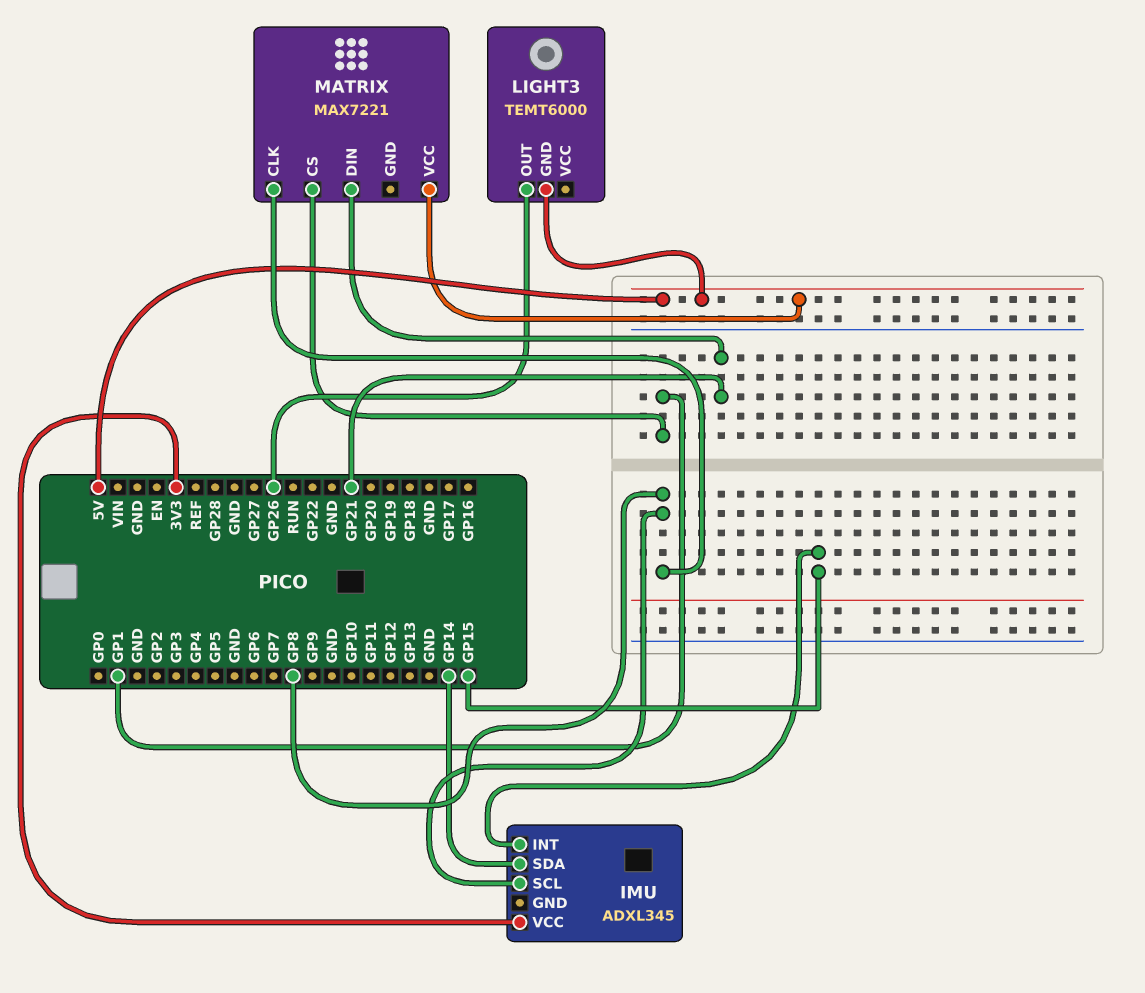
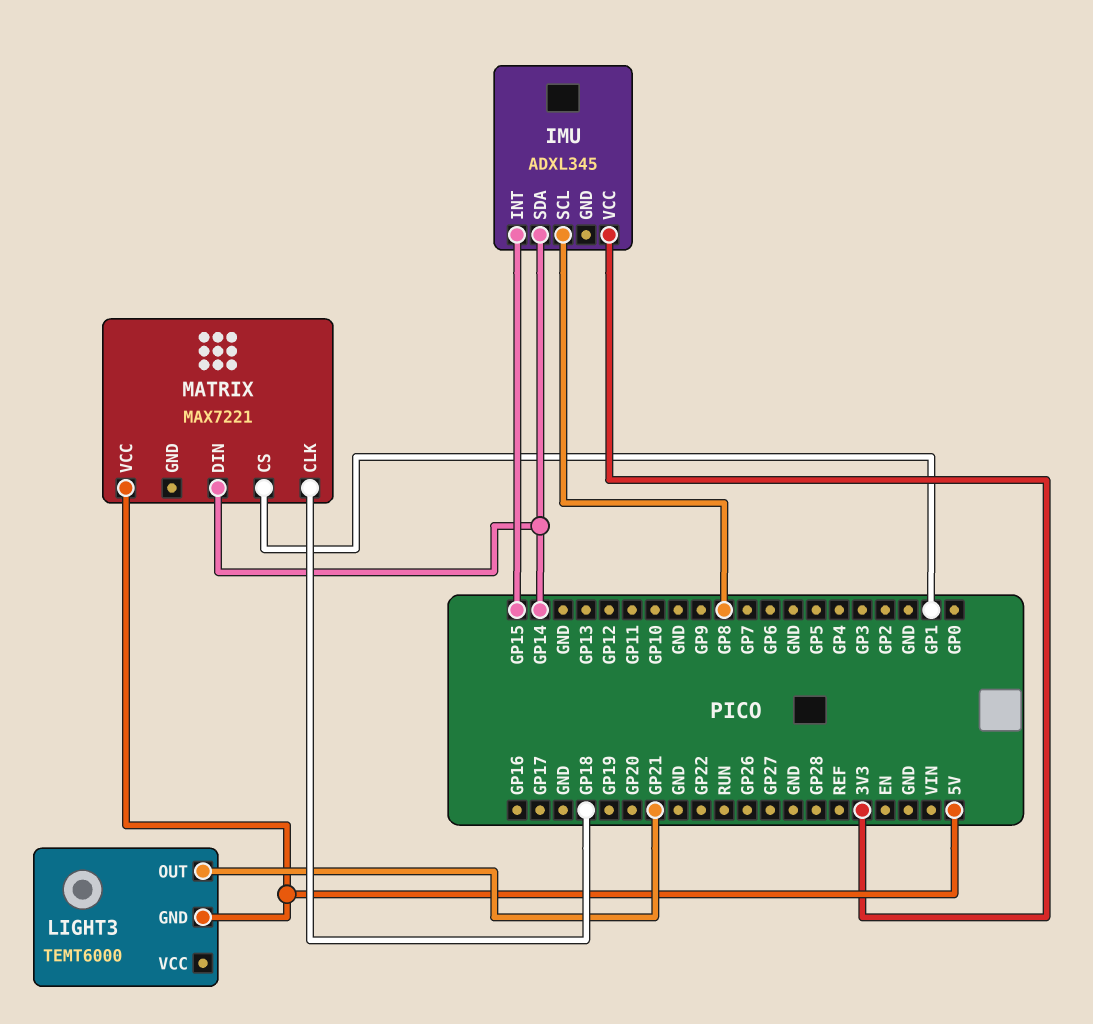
LIGHT3 pin OUT: GP26 -> GP21
MATRIX pin CLK: GP8 -> GP18
MATRIX pin DIN: GP21 -> GP14

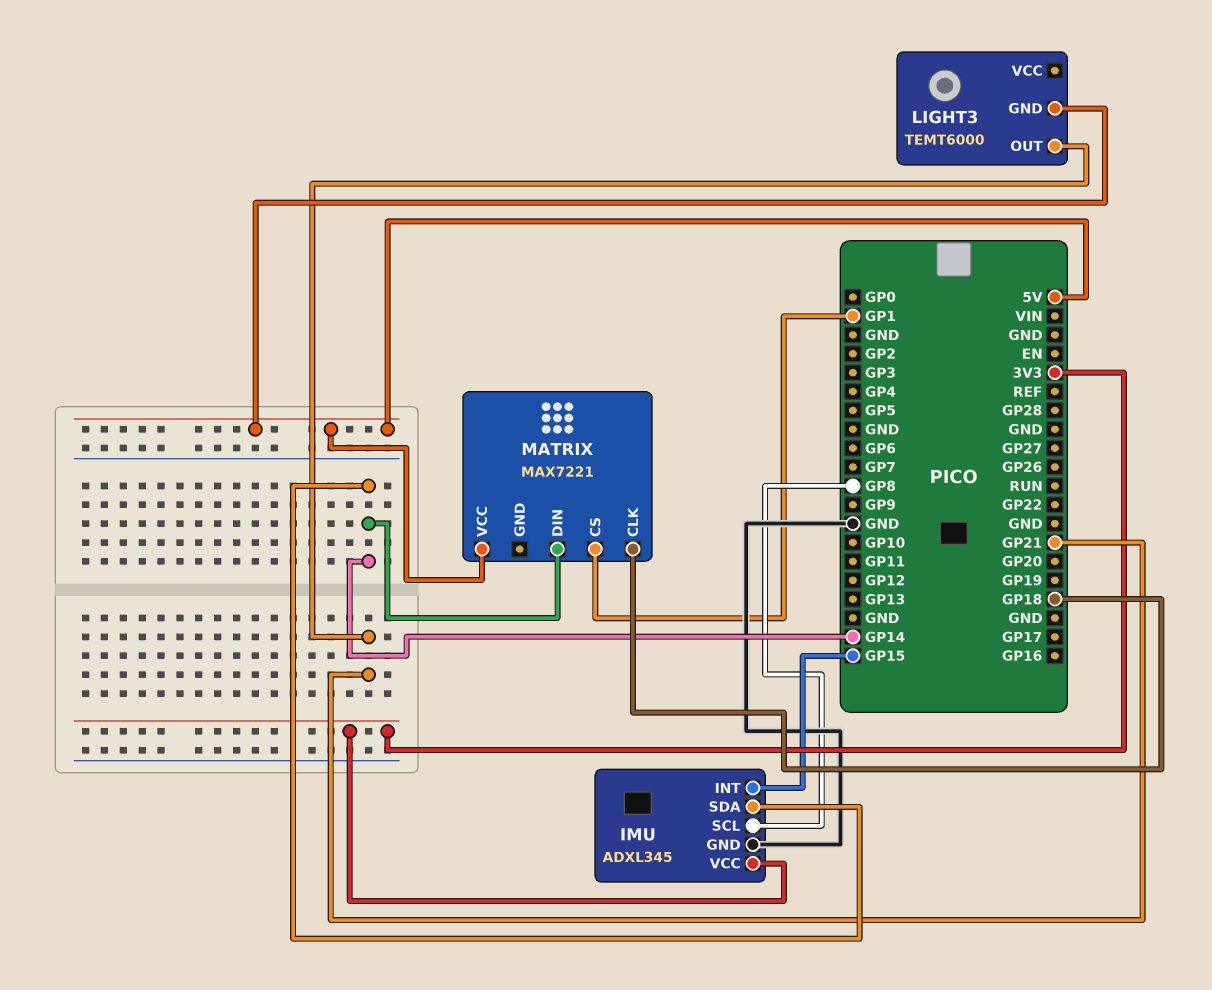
IMU pin GND: none -> GND

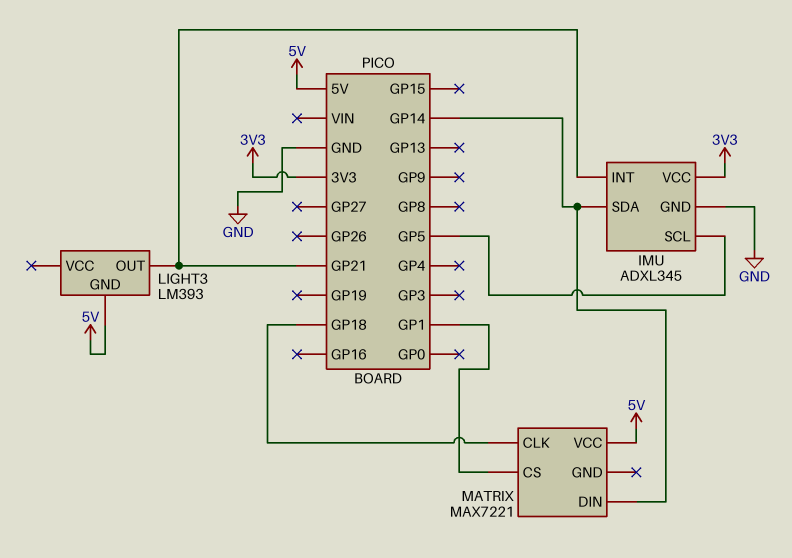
IMU pin INT: GP15 -> GP21
IMU pin SCL: GP8 -> GP5
LIGHT3: TEMT6000 -> LM393

